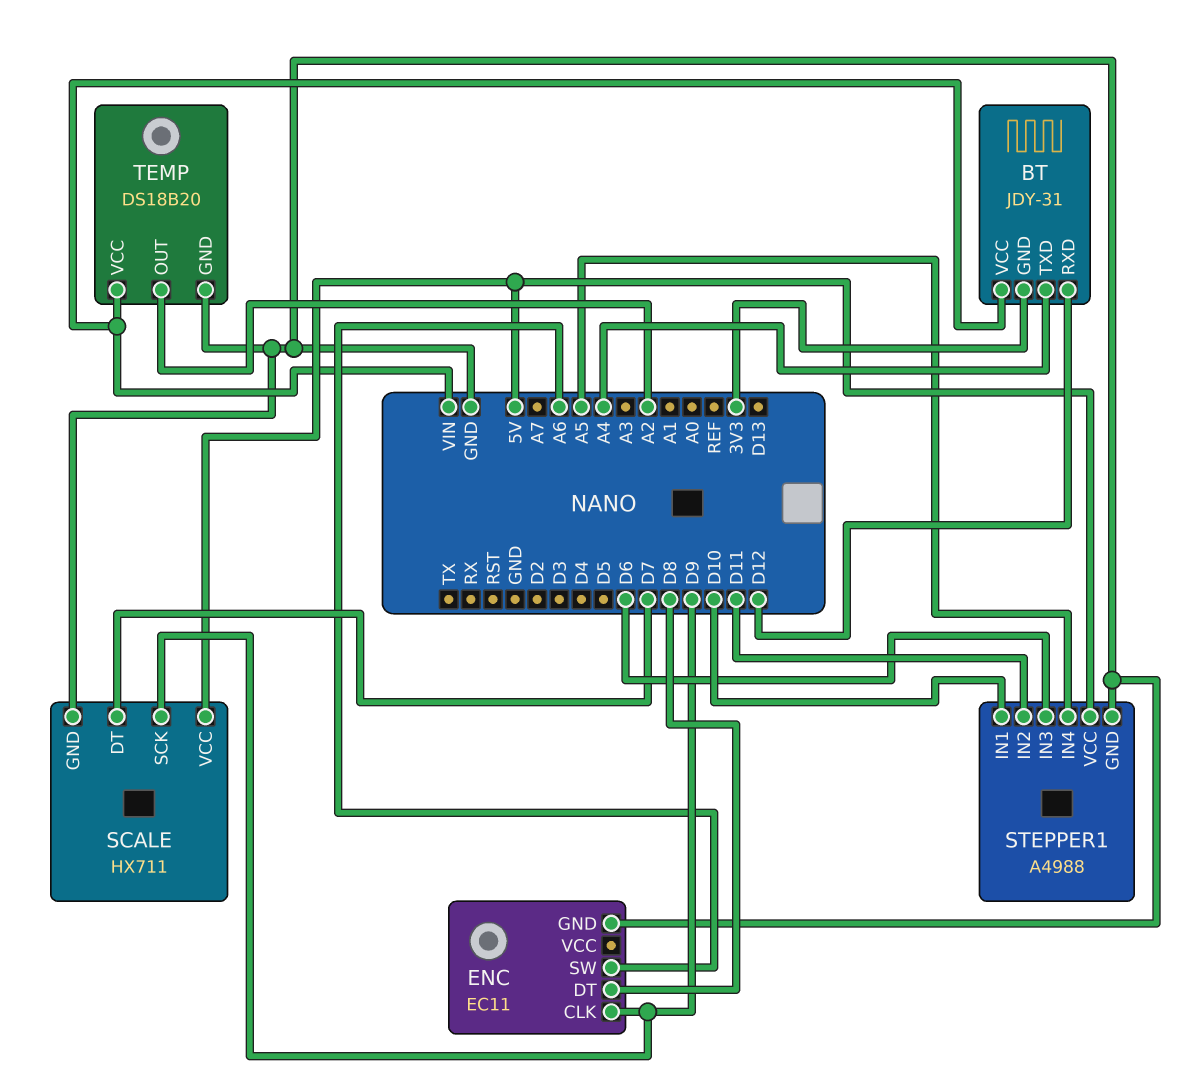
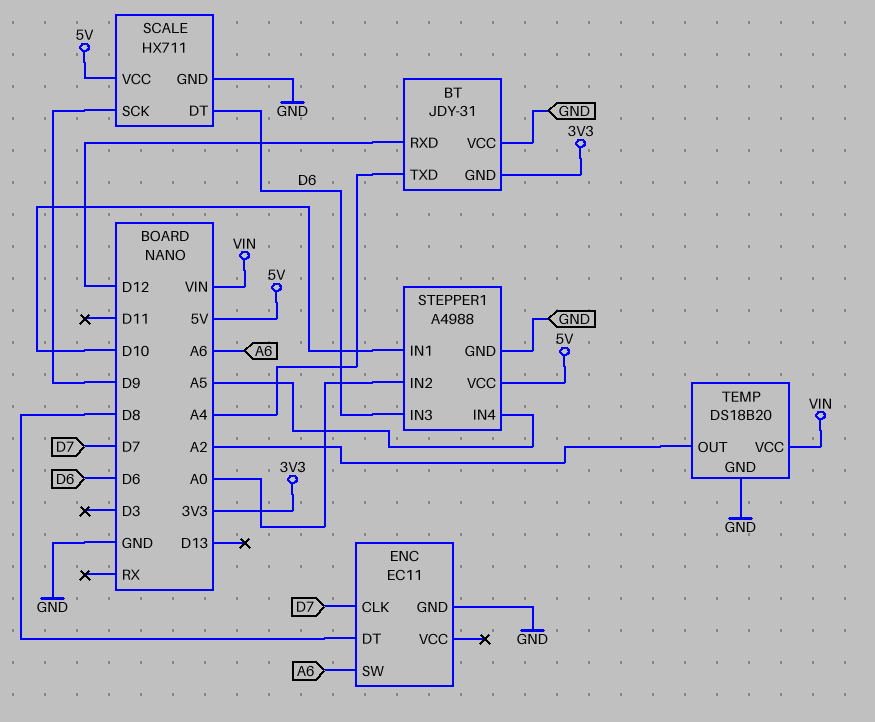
BT pin VCC: VIN -> GND
ENC pin CLK: D9 -> D7
SCALE pin DT: D7 -> D6
STEPPER1 pin IN2: D11 -> A0

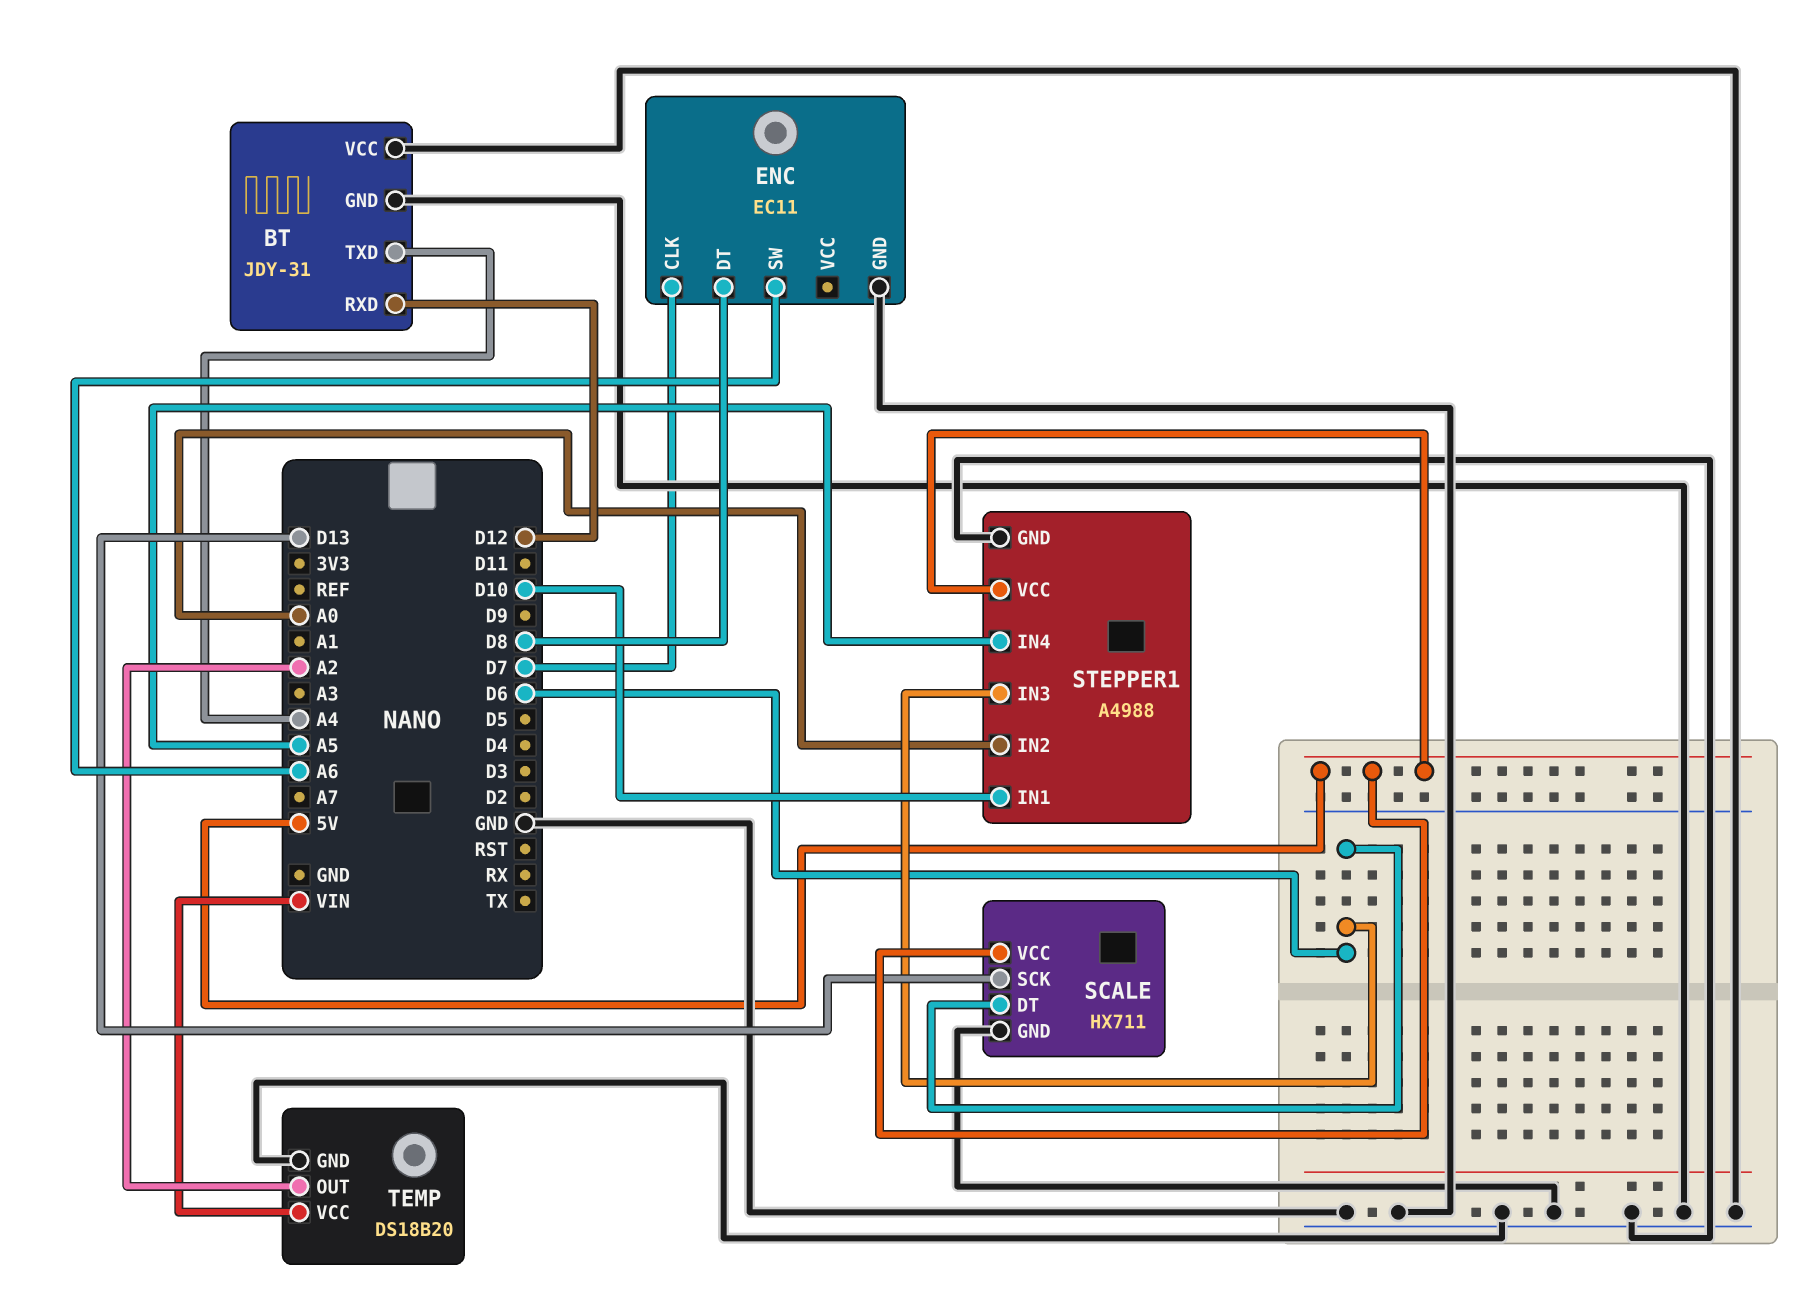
BT pin GND: 3V3 -> GND
SCALE pin SCK: D9 -> D13

